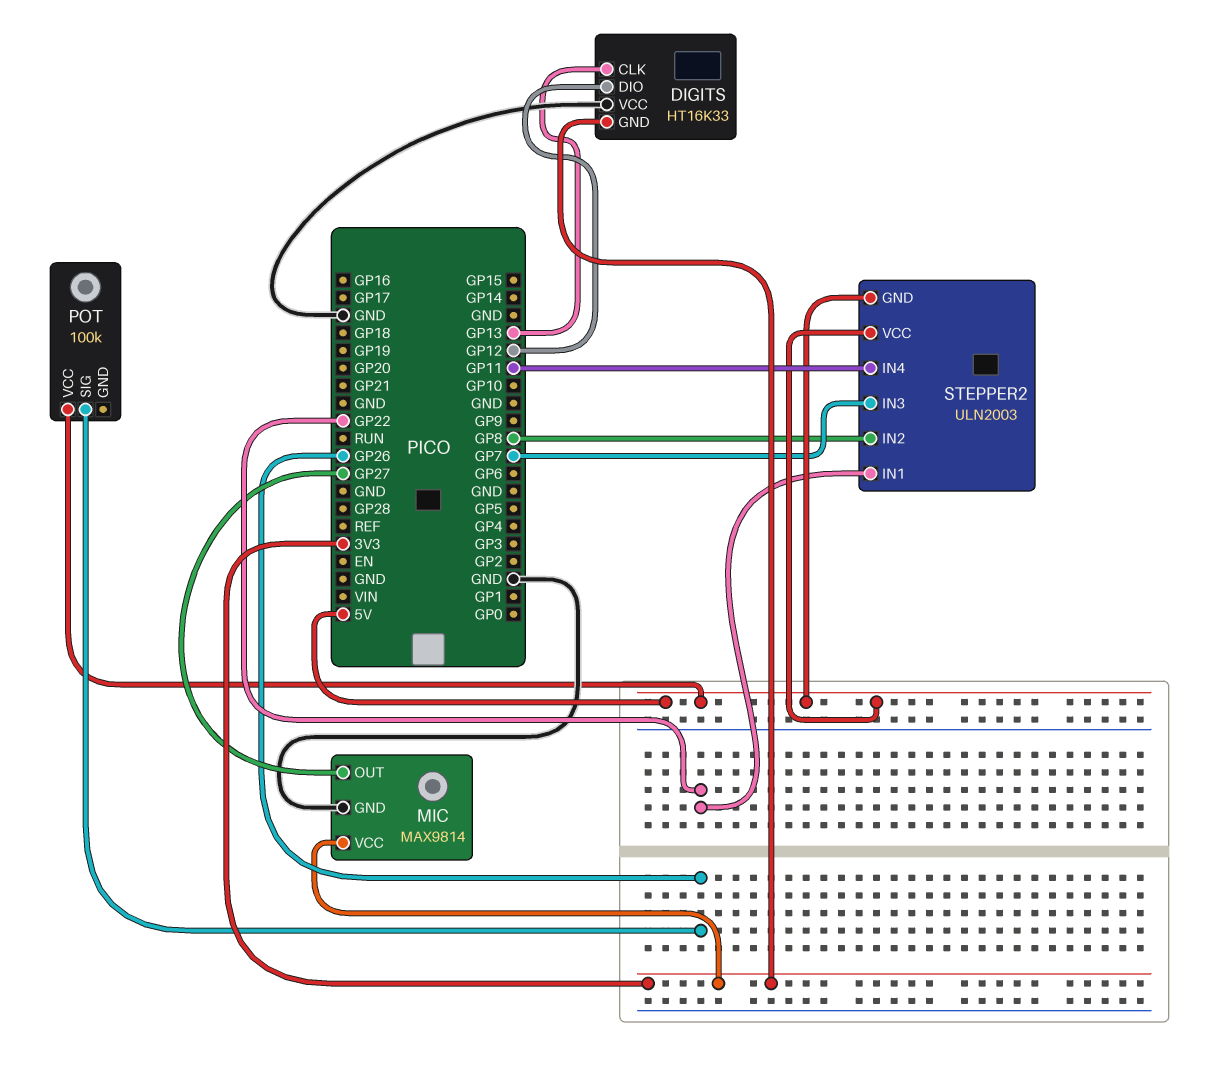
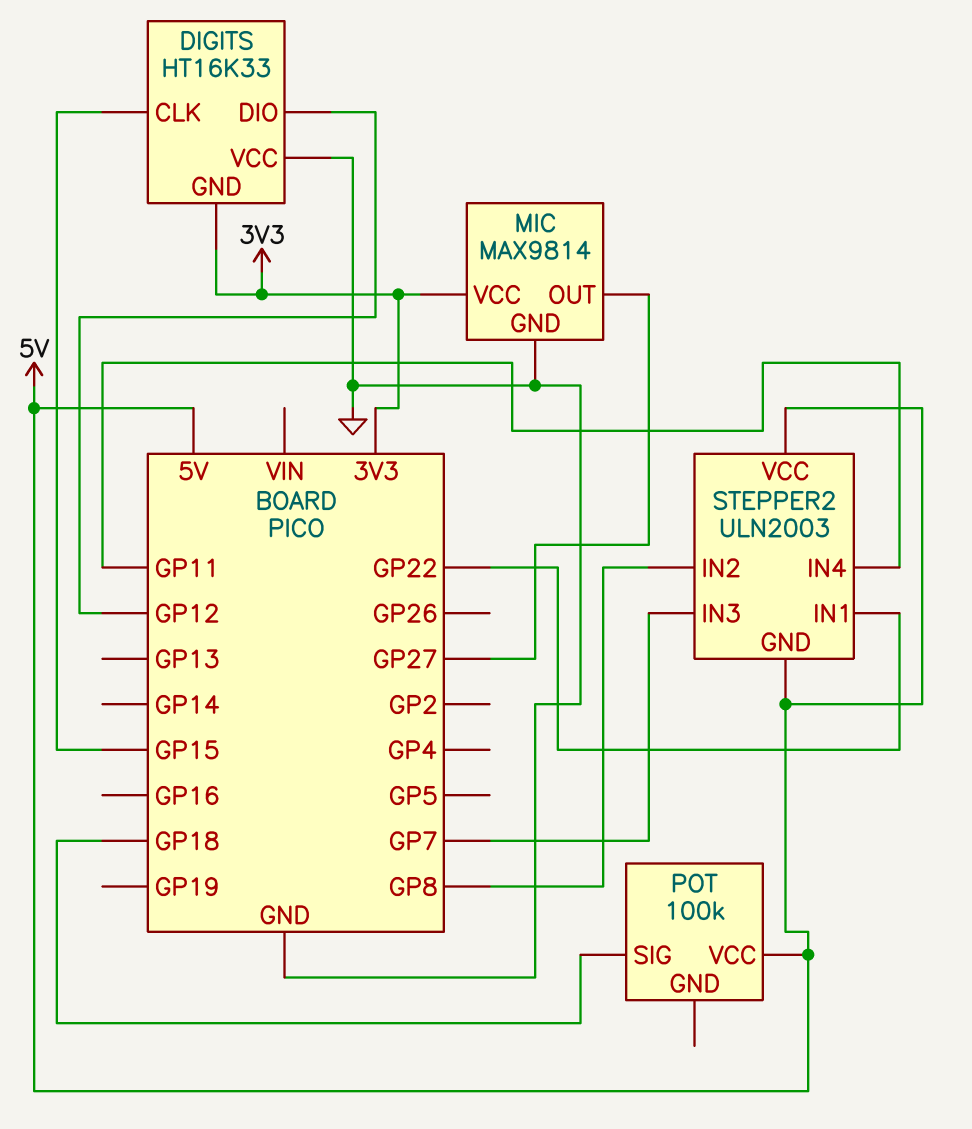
DIGITS pin CLK: GP13 -> GP15
POT pin SIG: GP26 -> GP18

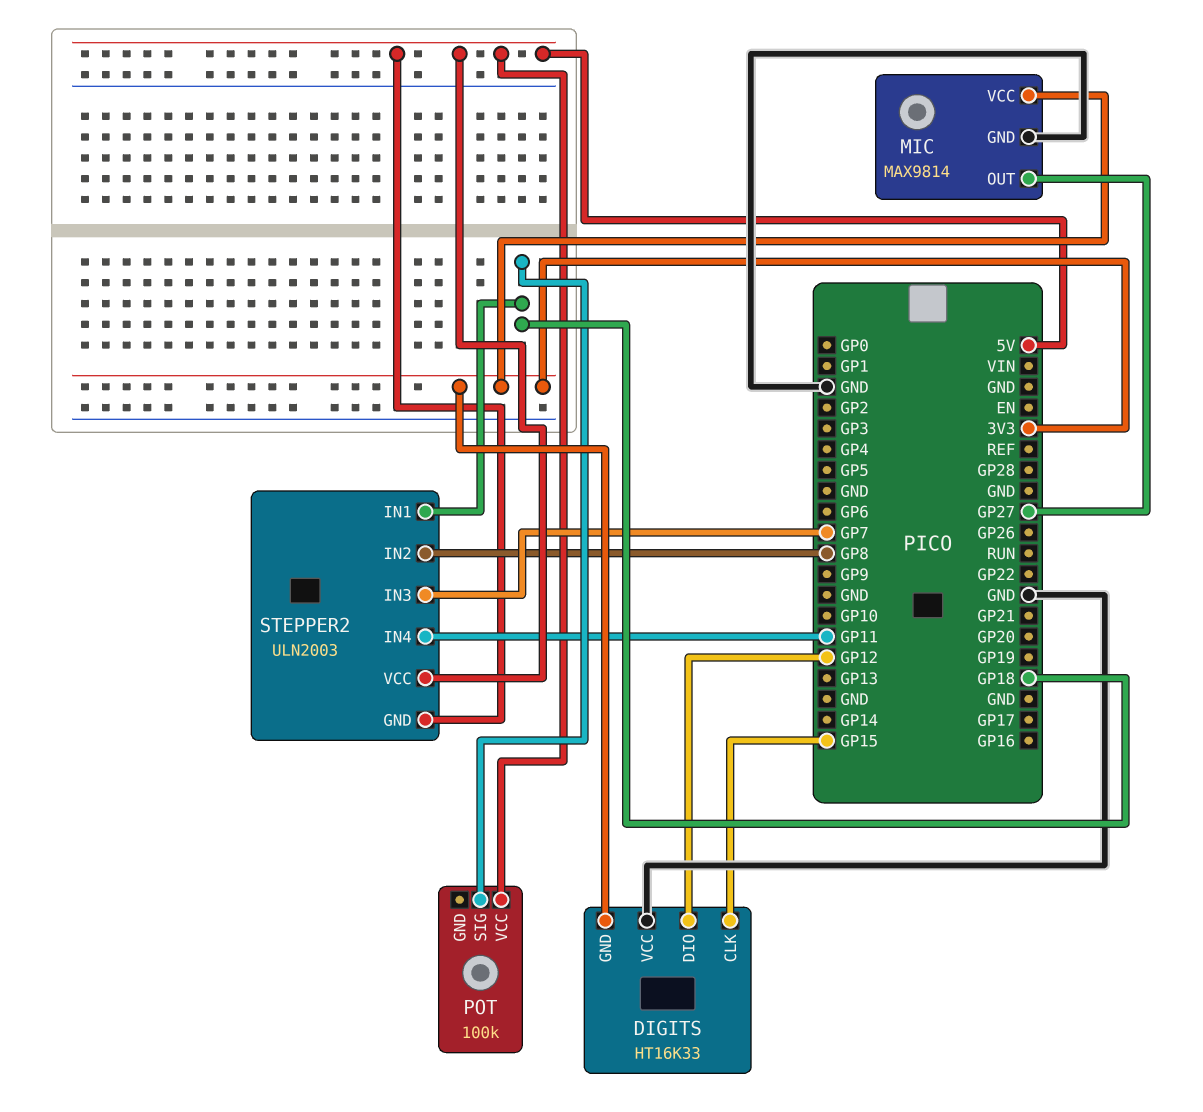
STEPPER2 pin IN1: GP22 -> GP18

